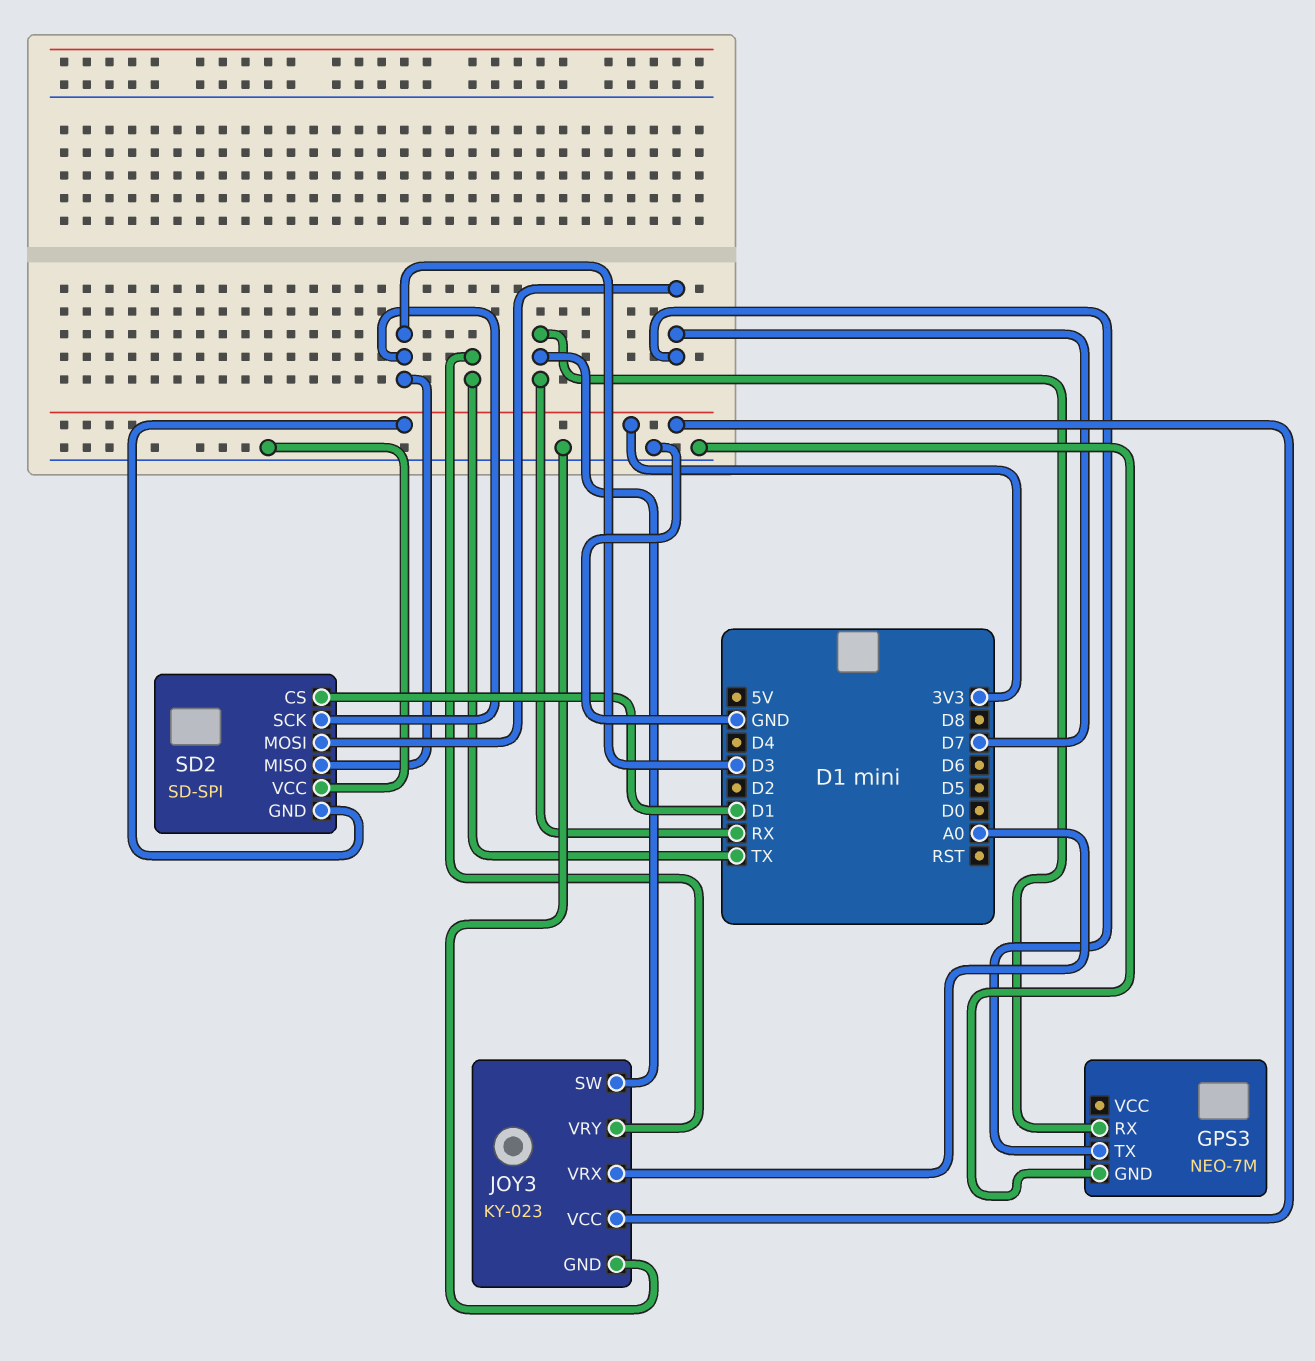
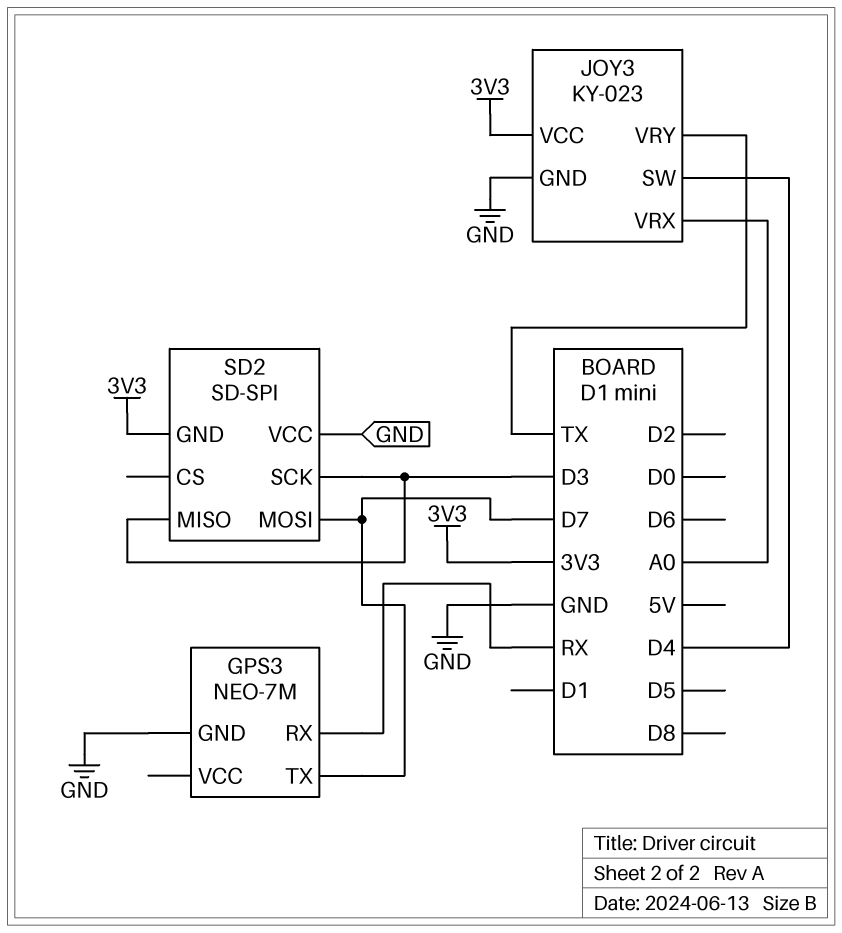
JOY3 pin SW: RX -> D4
SD2 pin CS: D1 -> none

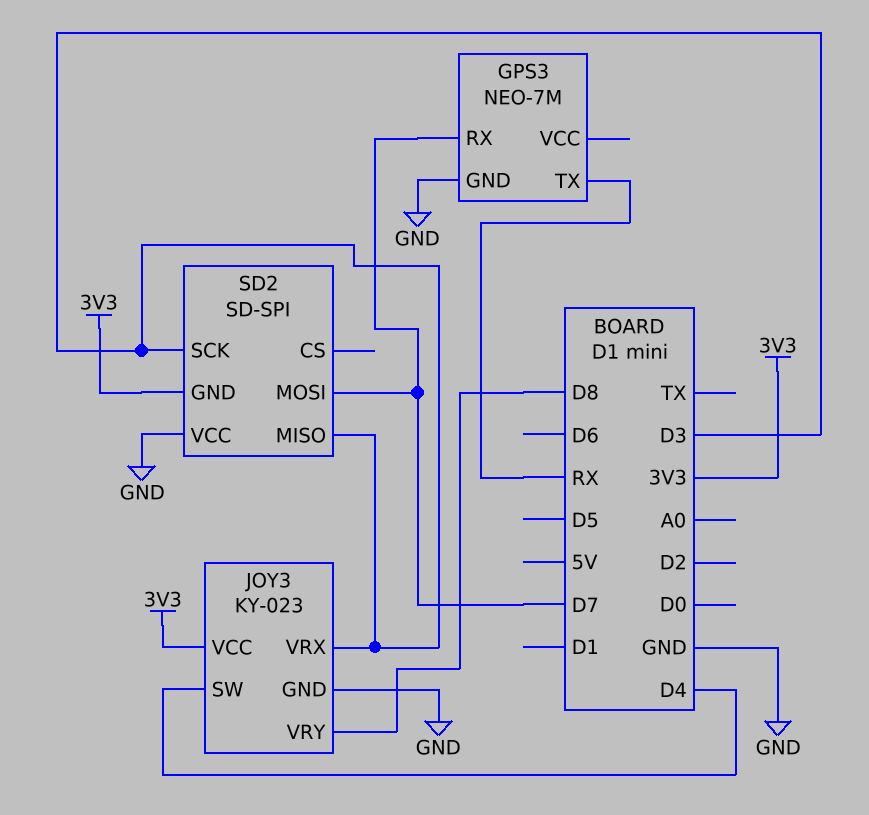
GPS3 pin RX: RX -> D7
GPS3 pin TX: D7 -> RX
JOY3 pin VRX: A0 -> D3
JOY3 pin VRY: TX -> D8

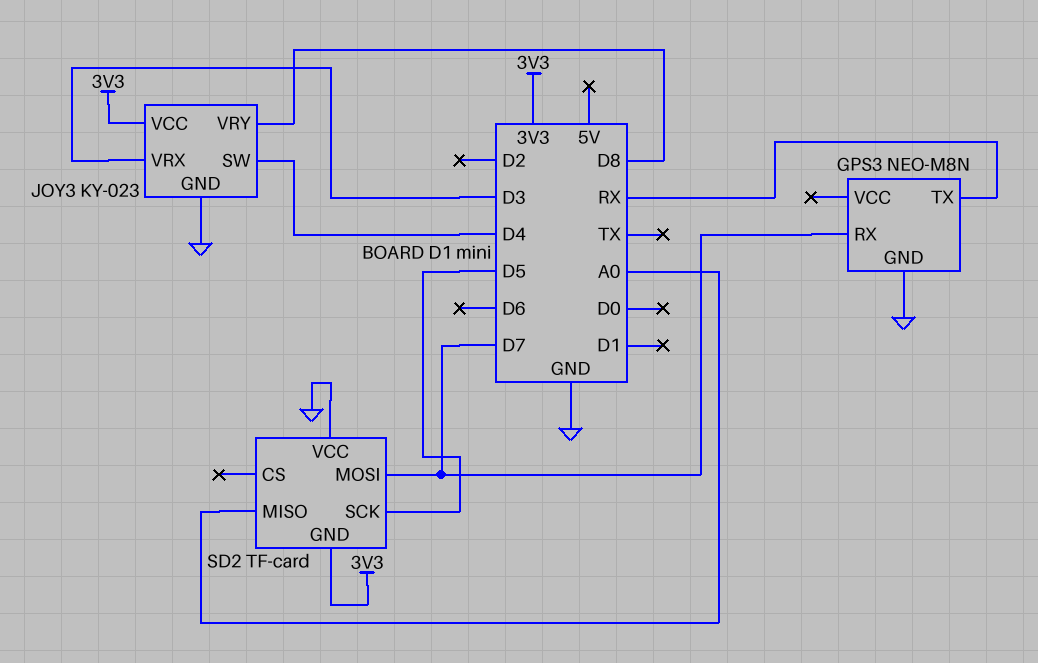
GPS3: NEO-7M -> NEO-M8N
SD2: SD-SPI -> TF-card
SD2 pin MISO: D3 -> A0
SD2 pin SCK: D3 -> D5

